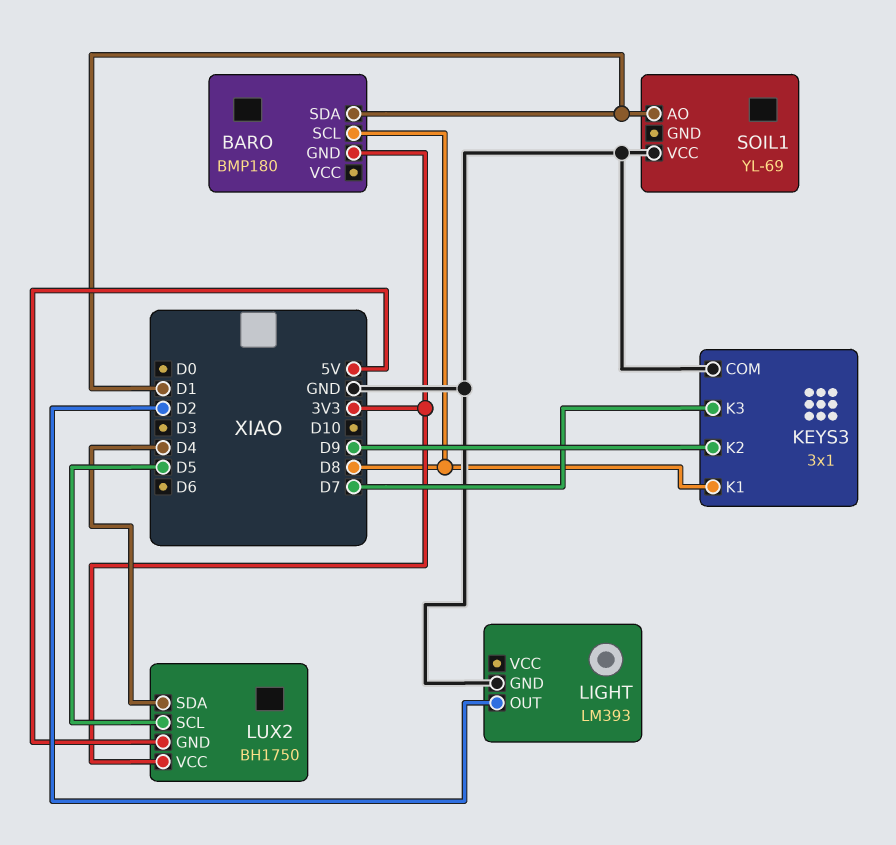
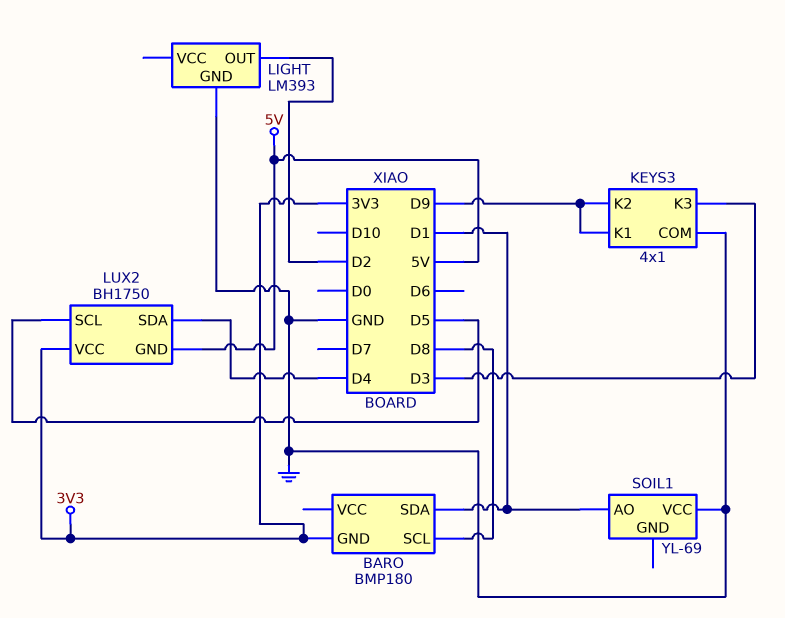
KEYS3: 3x1 -> 4x1
KEYS3 pin K1: D8 -> D9
KEYS3 pin K3: D7 -> D3

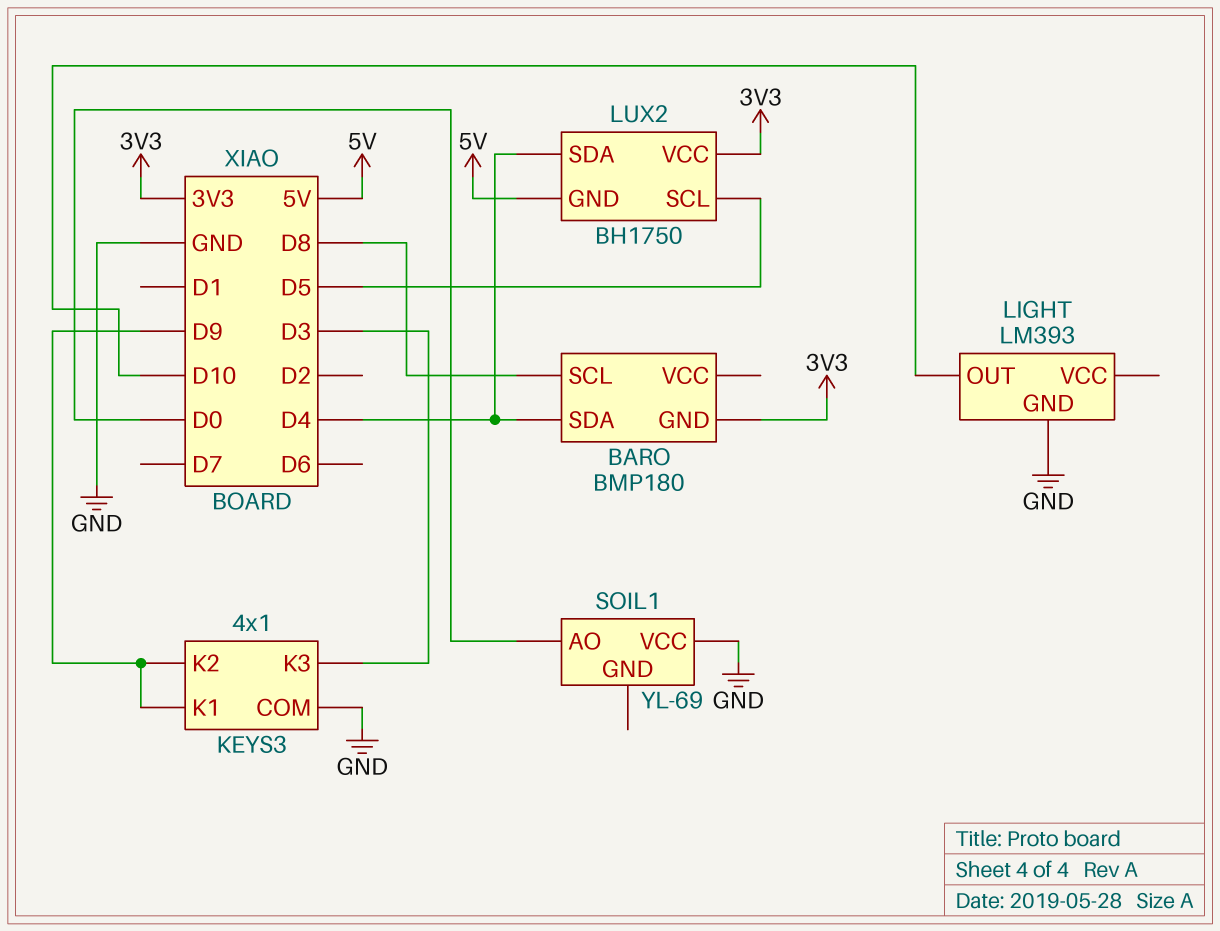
BARO pin SDA: D1 -> D4
LIGHT pin OUT: D2 -> D10
SOIL1 pin AO: D1 -> D0

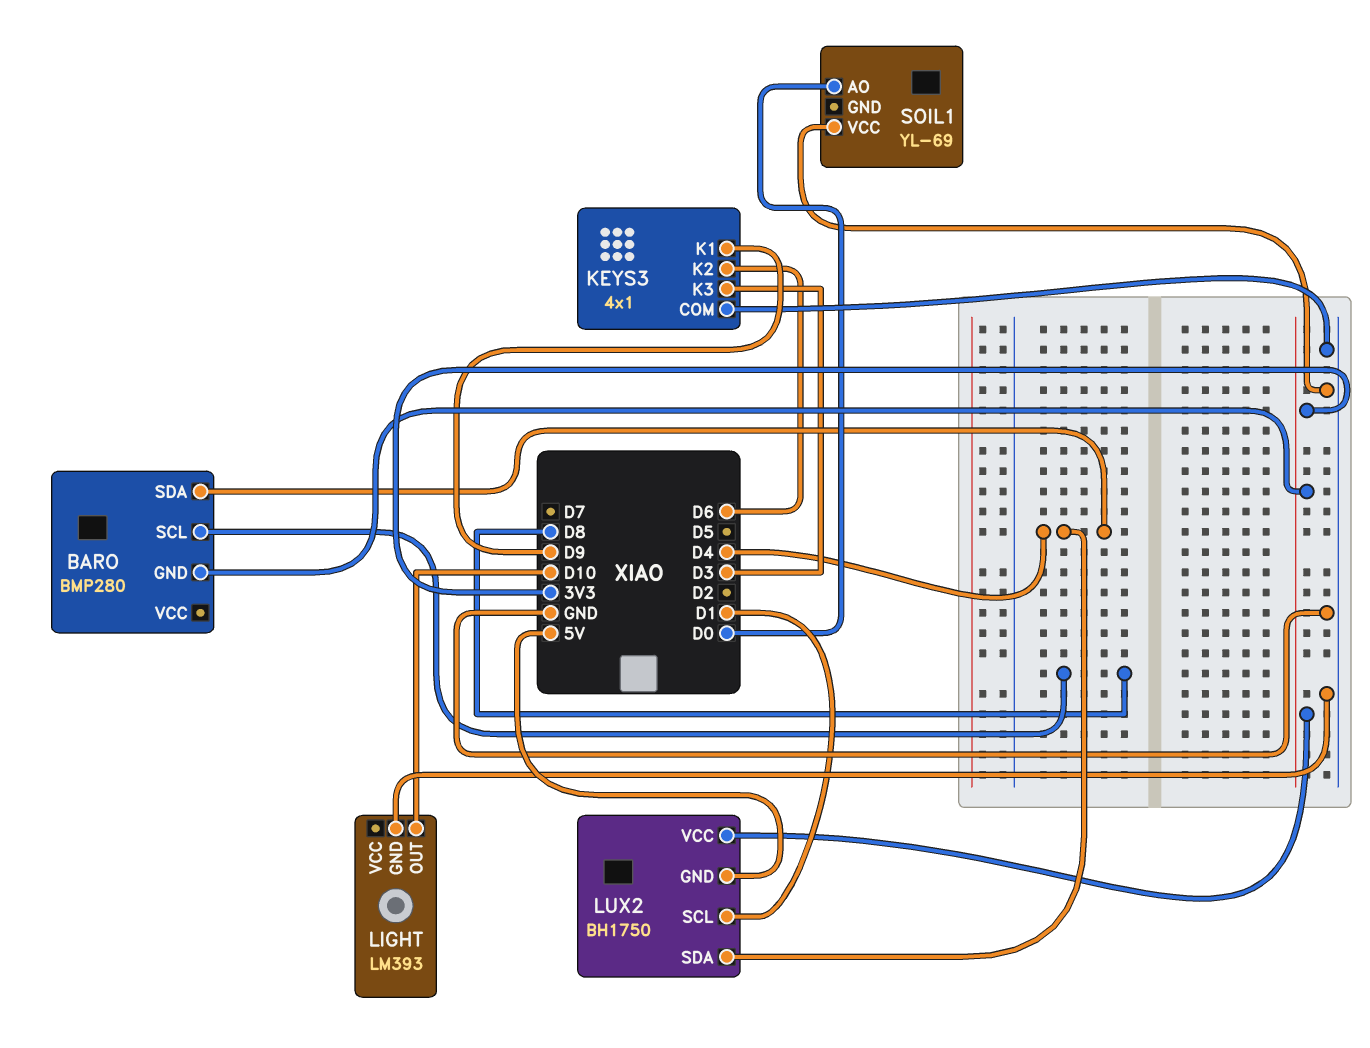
BARO: BMP180 -> BMP280
KEYS3 pin K2: D9 -> D6
LUX2 pin SCL: D5 -> D1

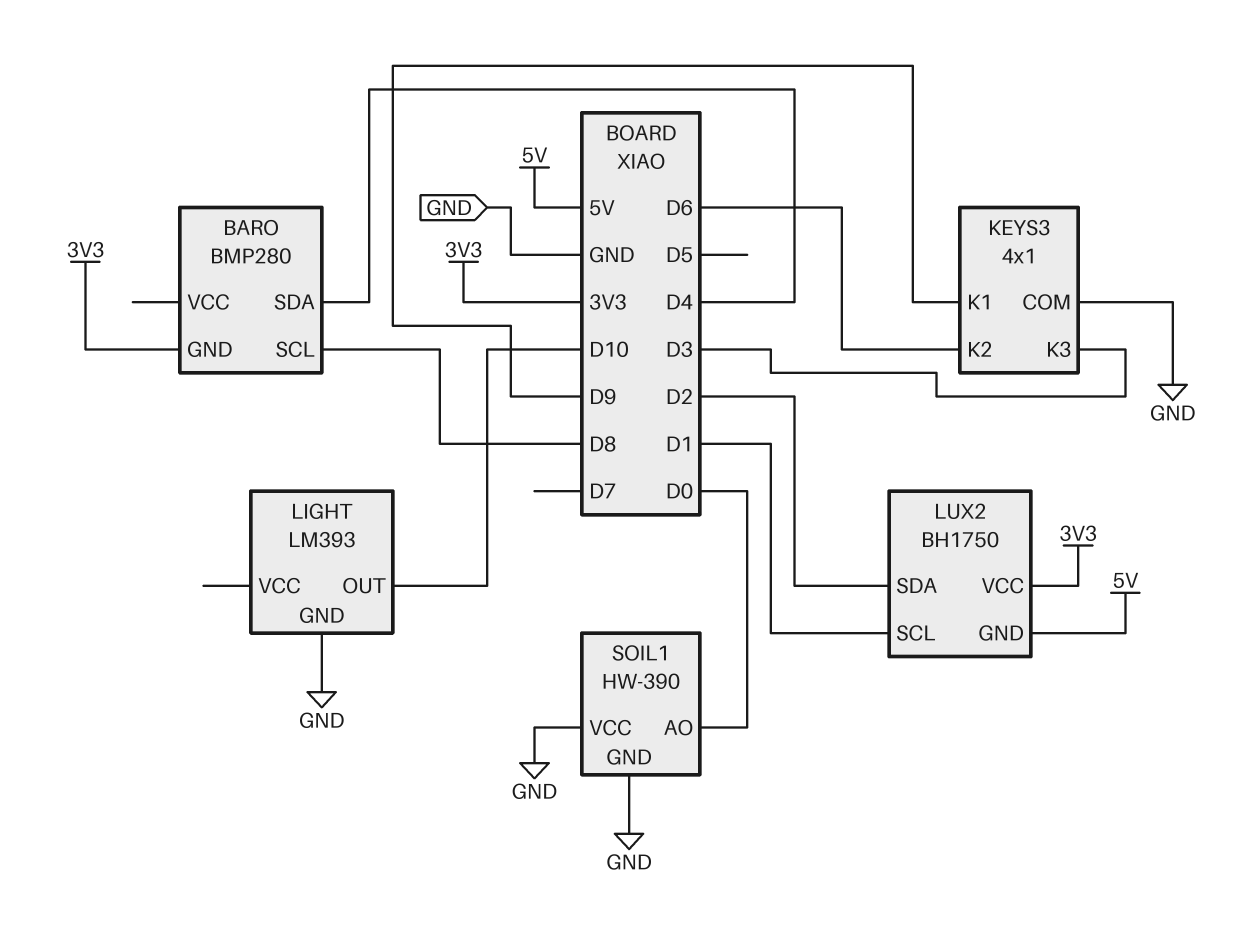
LUX2 pin SDA: D4 -> D2
SOIL1: YL-69 -> HW-390
SOIL1 pin GND: none -> GND

